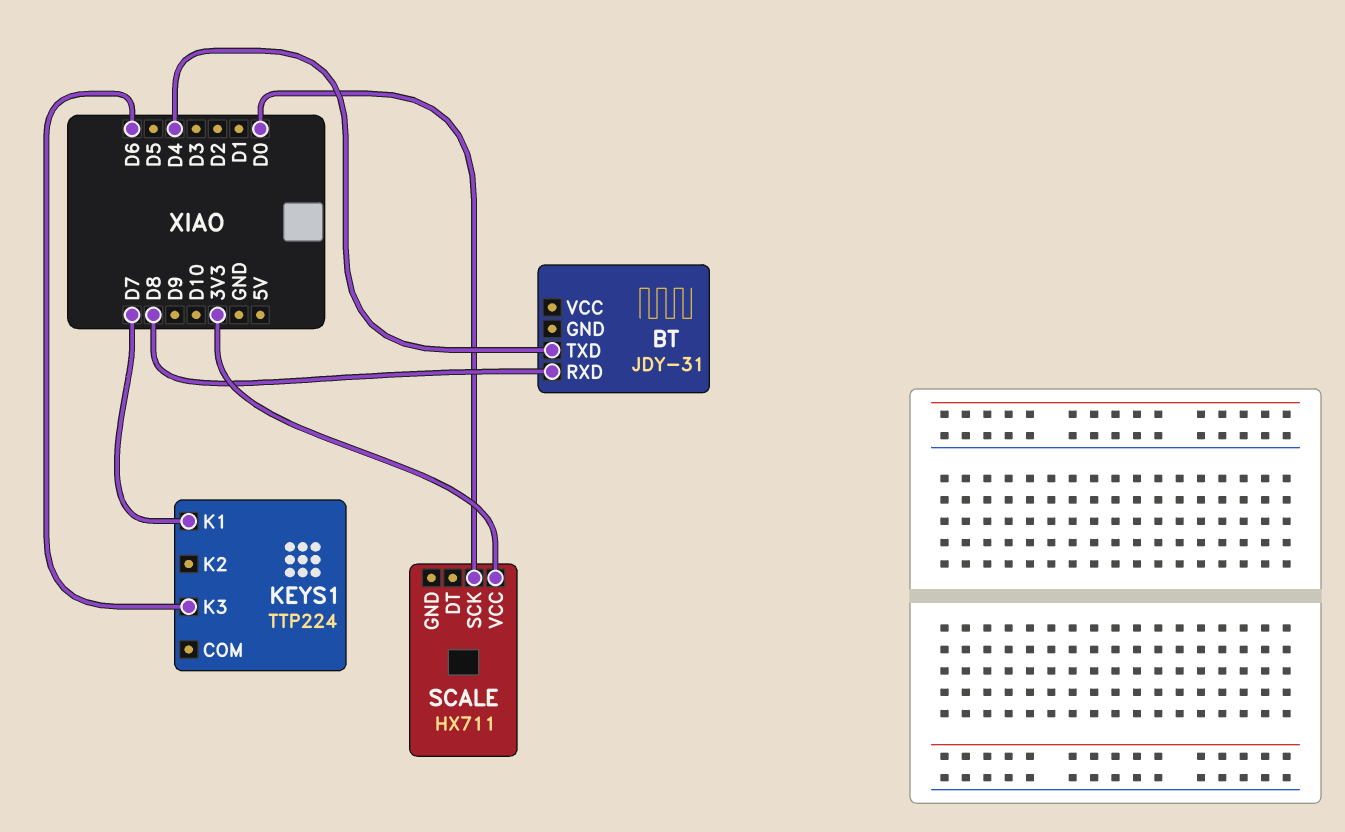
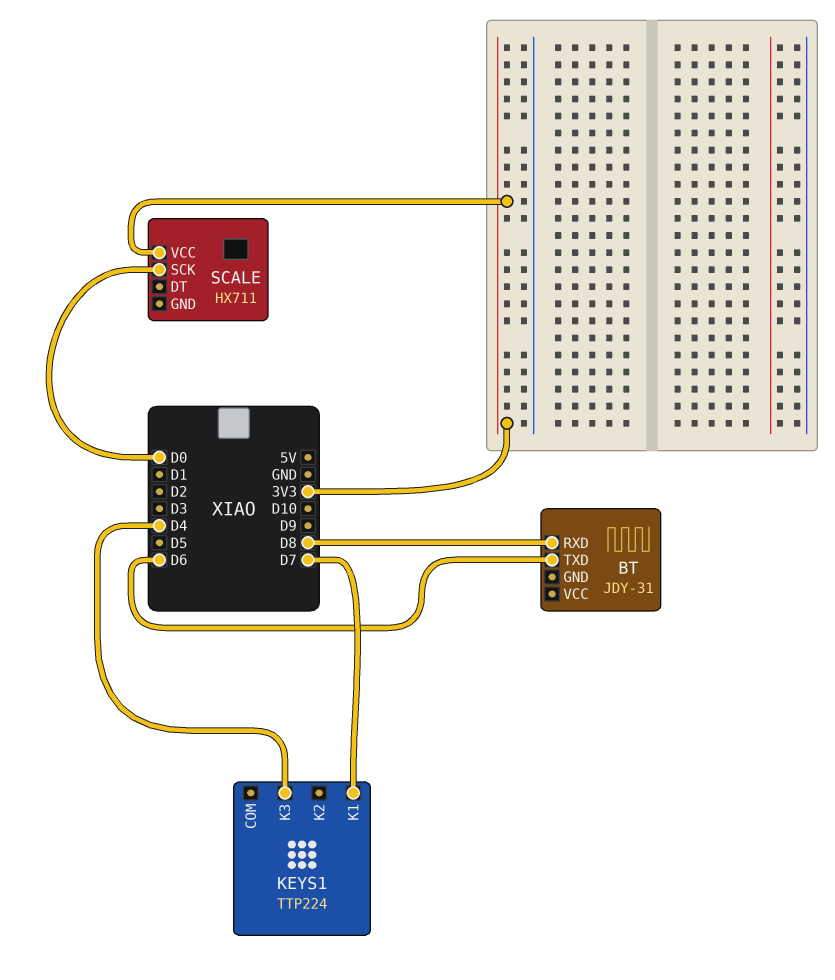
BT pin TXD: D4 -> D6
KEYS1 pin K3: D6 -> D4

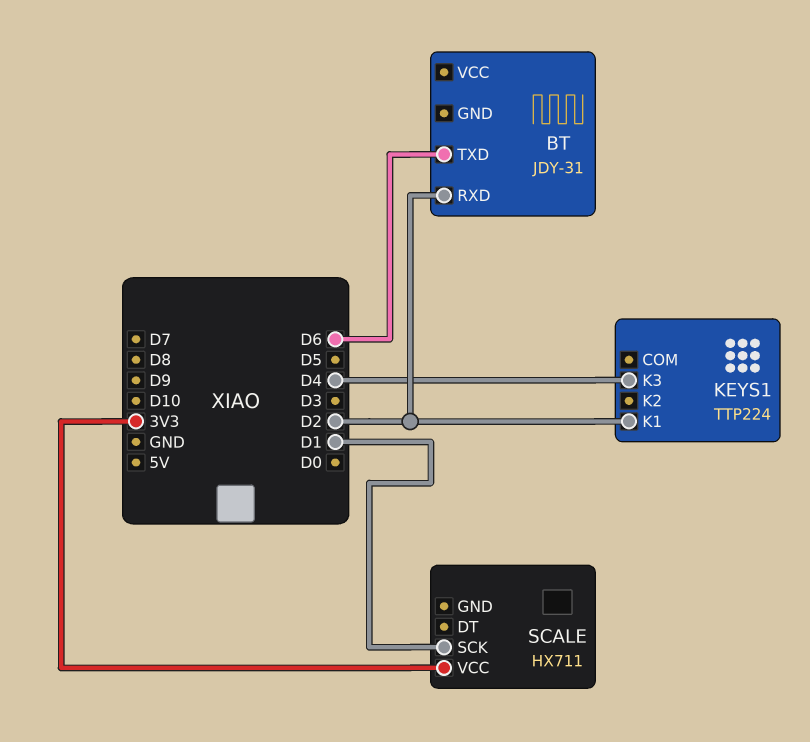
BT pin RXD: D8 -> D2
KEYS1 pin K1: D7 -> D2
SCALE pin SCK: D0 -> D1

